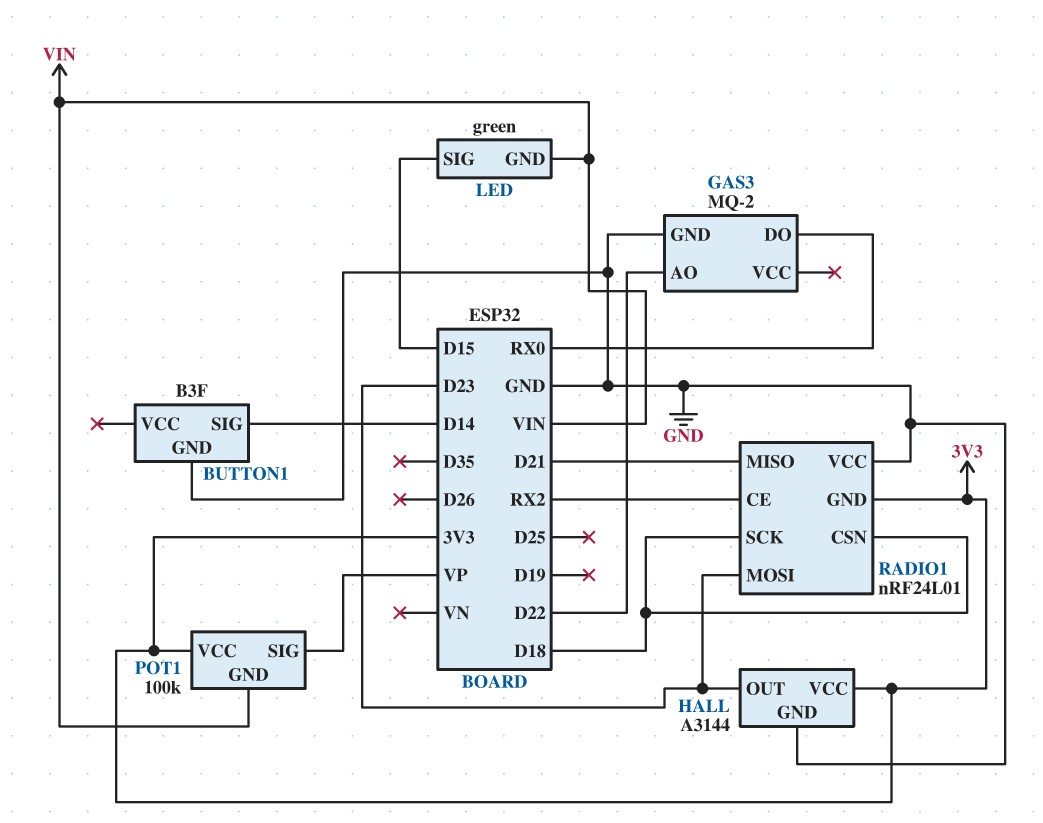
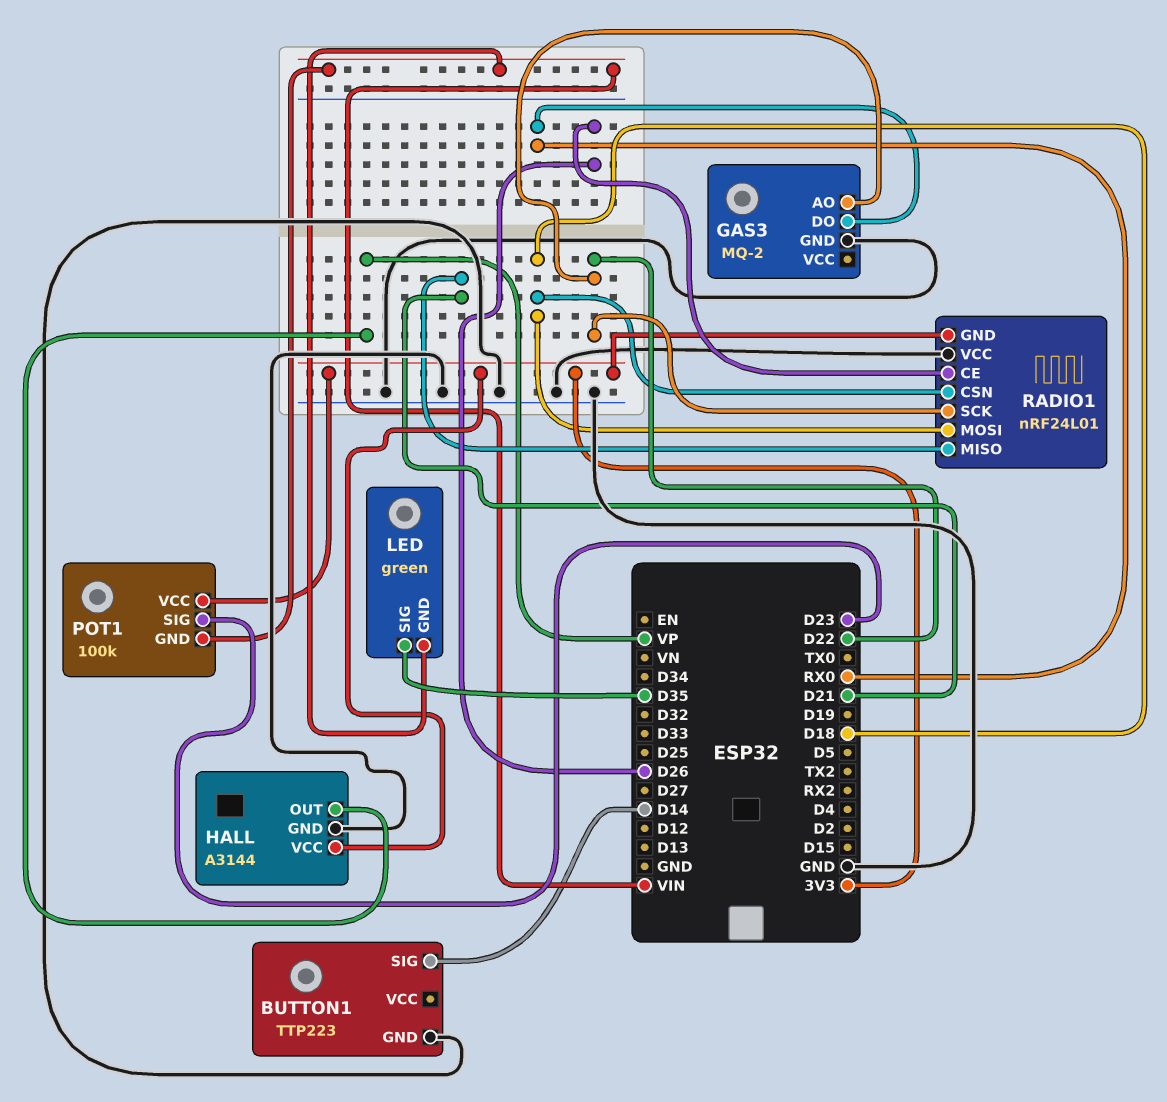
BUTTON1: B3F -> TTP223
HALL pin OUT: D23 -> VP
LED pin SIG: D15 -> D35
POT1 pin SIG: VP -> D23
RADIO1 pin CE: RX2 -> D26
RADIO1 pin MOSI: D23 -> D18
RADIO1 pin SCK: D18 -> D22

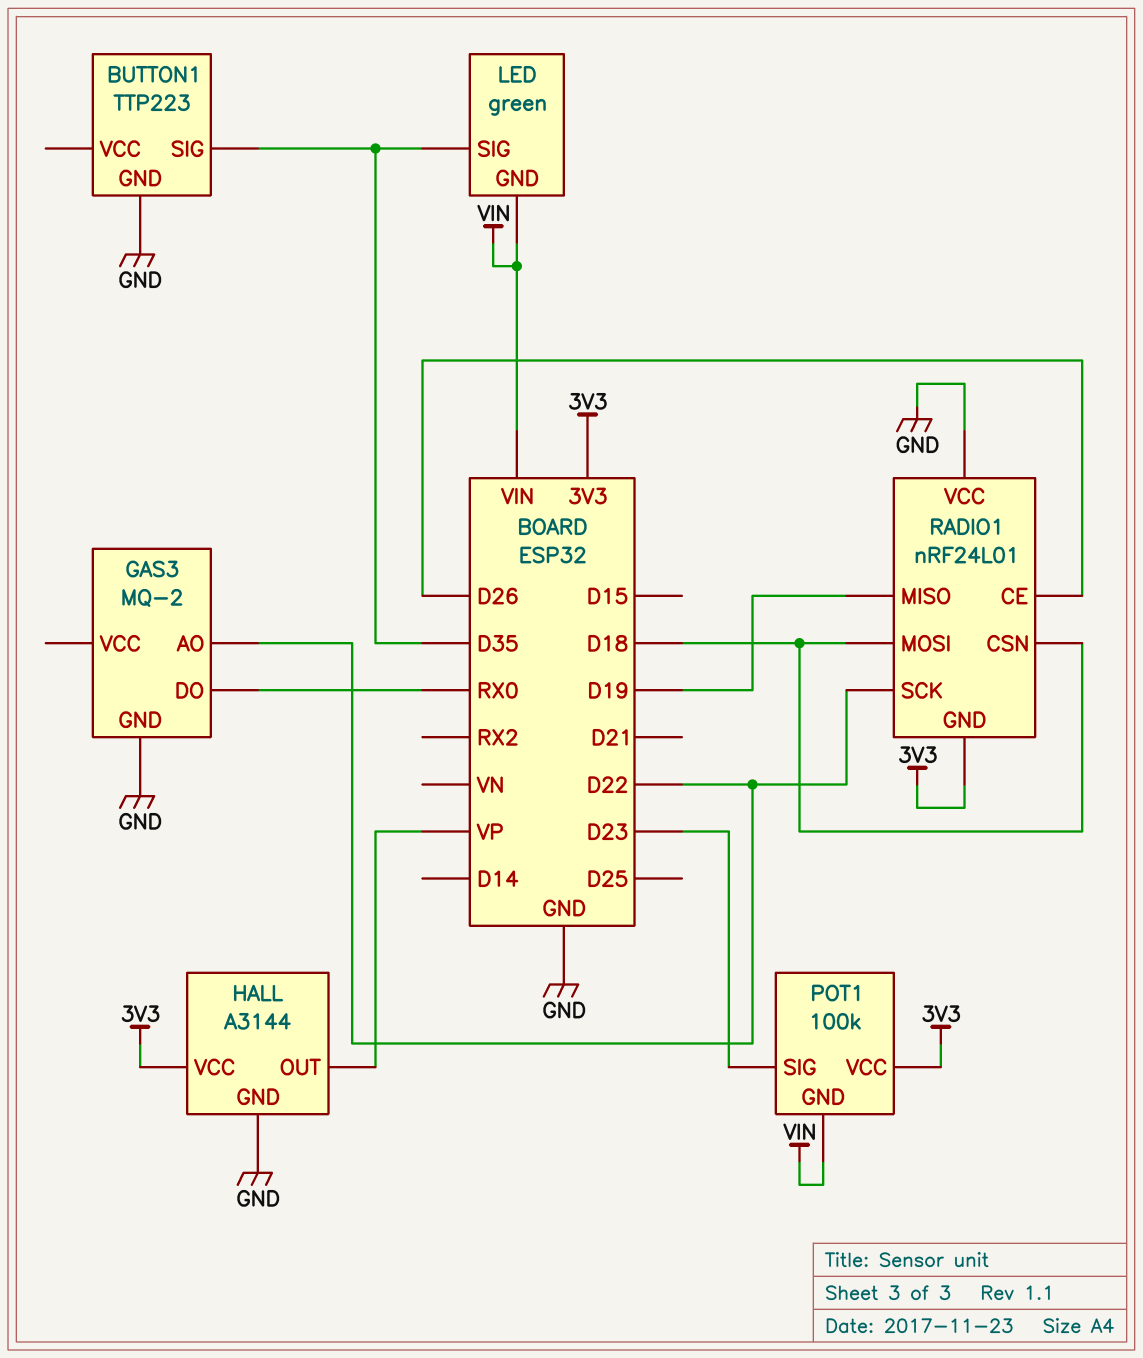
BUTTON1 pin SIG: D14 -> D35
RADIO1 pin MISO: D21 -> D19

